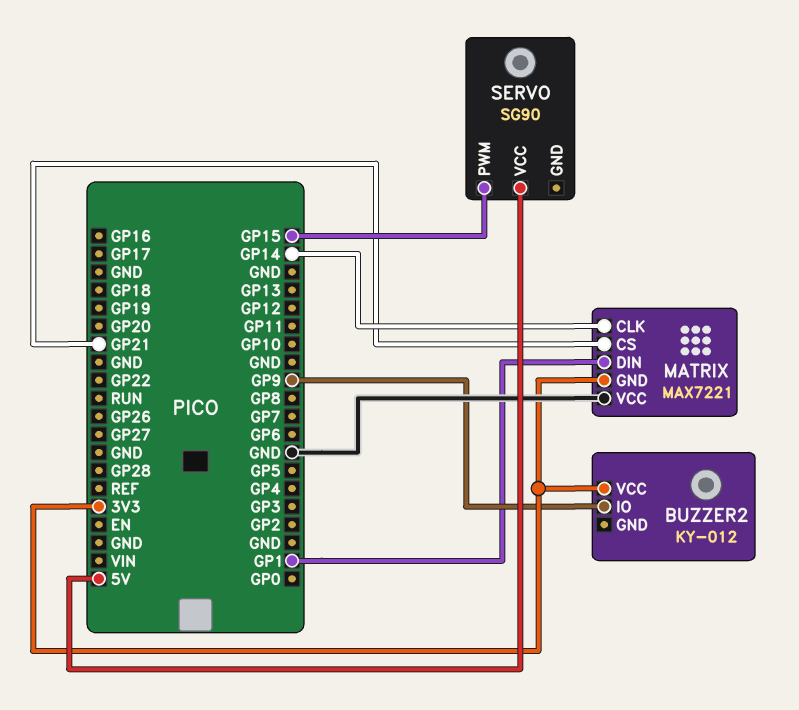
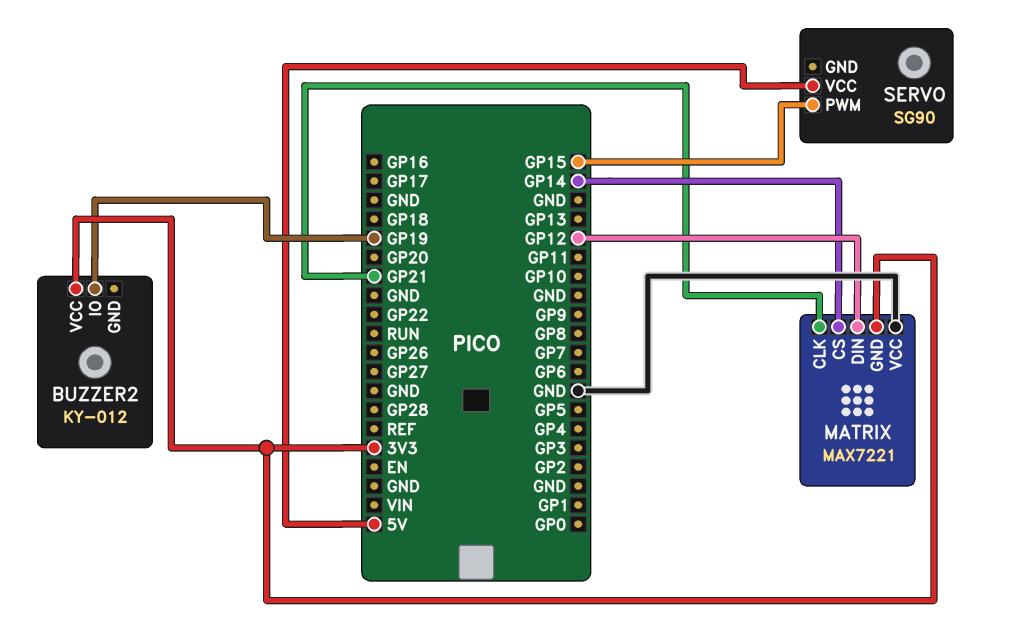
BUZZER2 pin IO: GP9 -> GP19
MATRIX pin CLK: GP14 -> GP21
MATRIX pin CS: GP21 -> GP14
MATRIX pin DIN: GP1 -> GP12

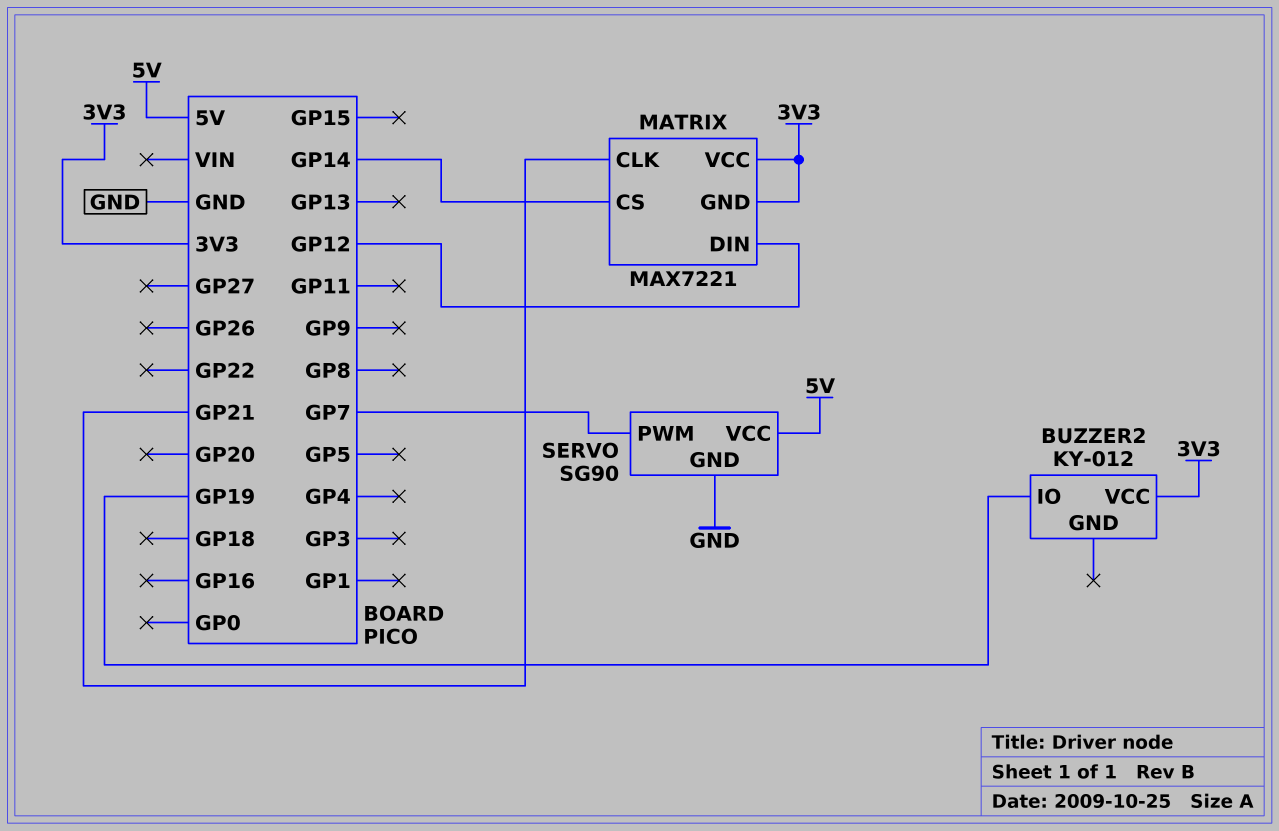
MATRIX pin VCC: GND -> 3V3
SERVO pin GND: none -> GND
SERVO pin PWM: GP15 -> GP7

